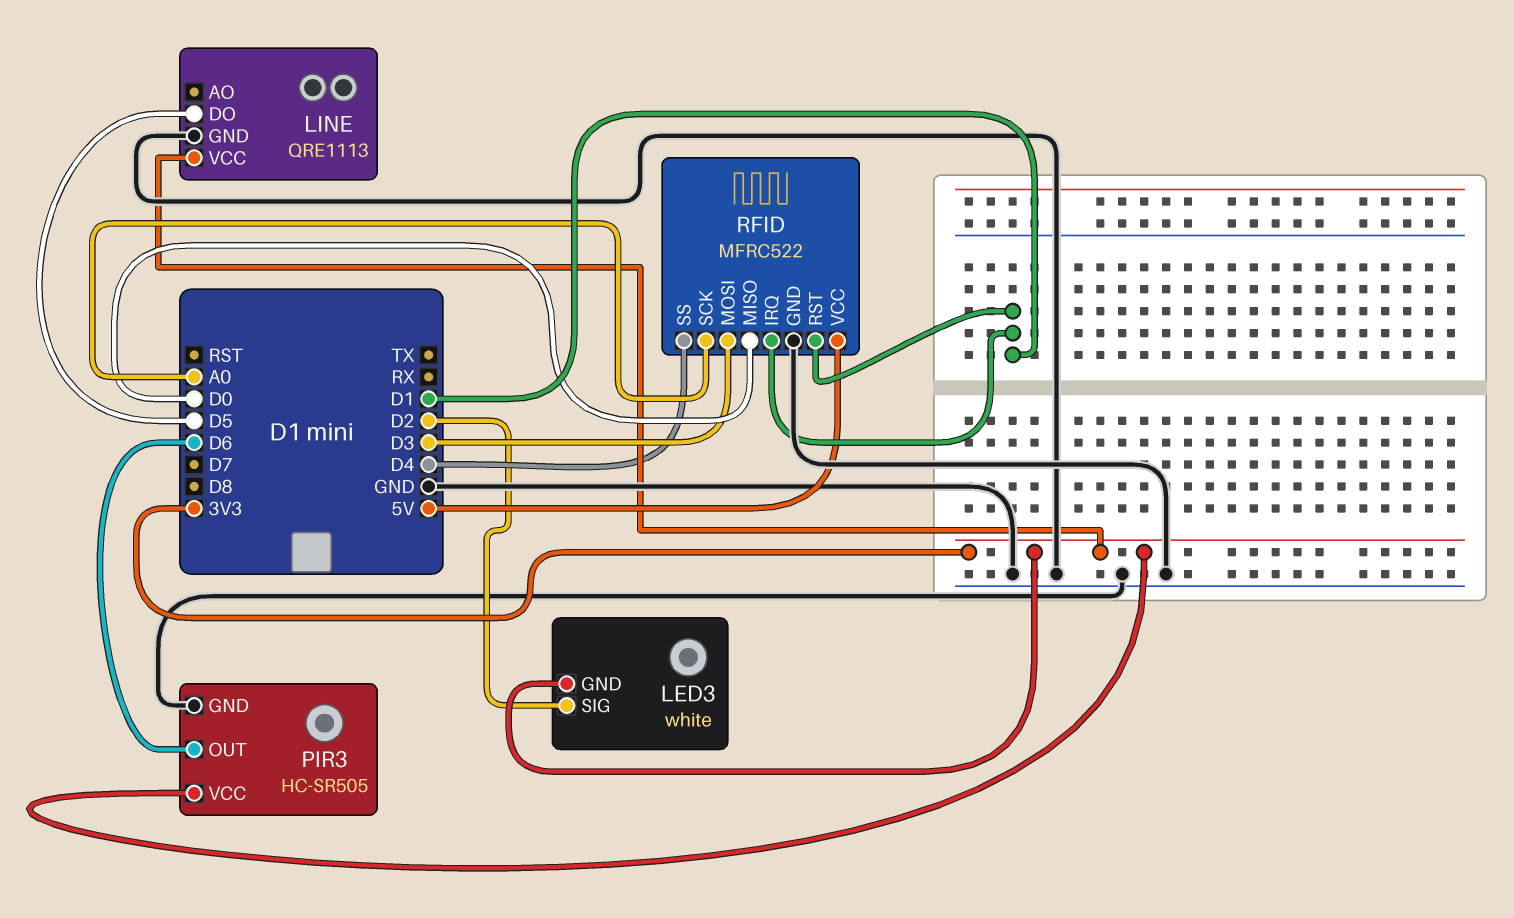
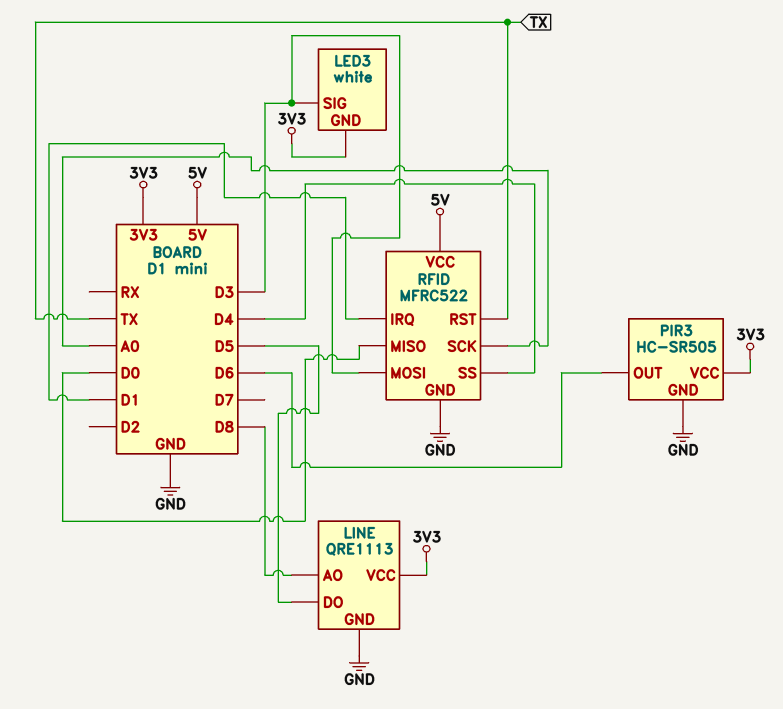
LED3 pin SIG: D2 -> D3
LINE pin AO: none -> D8
RFID pin RST: D1 -> TX

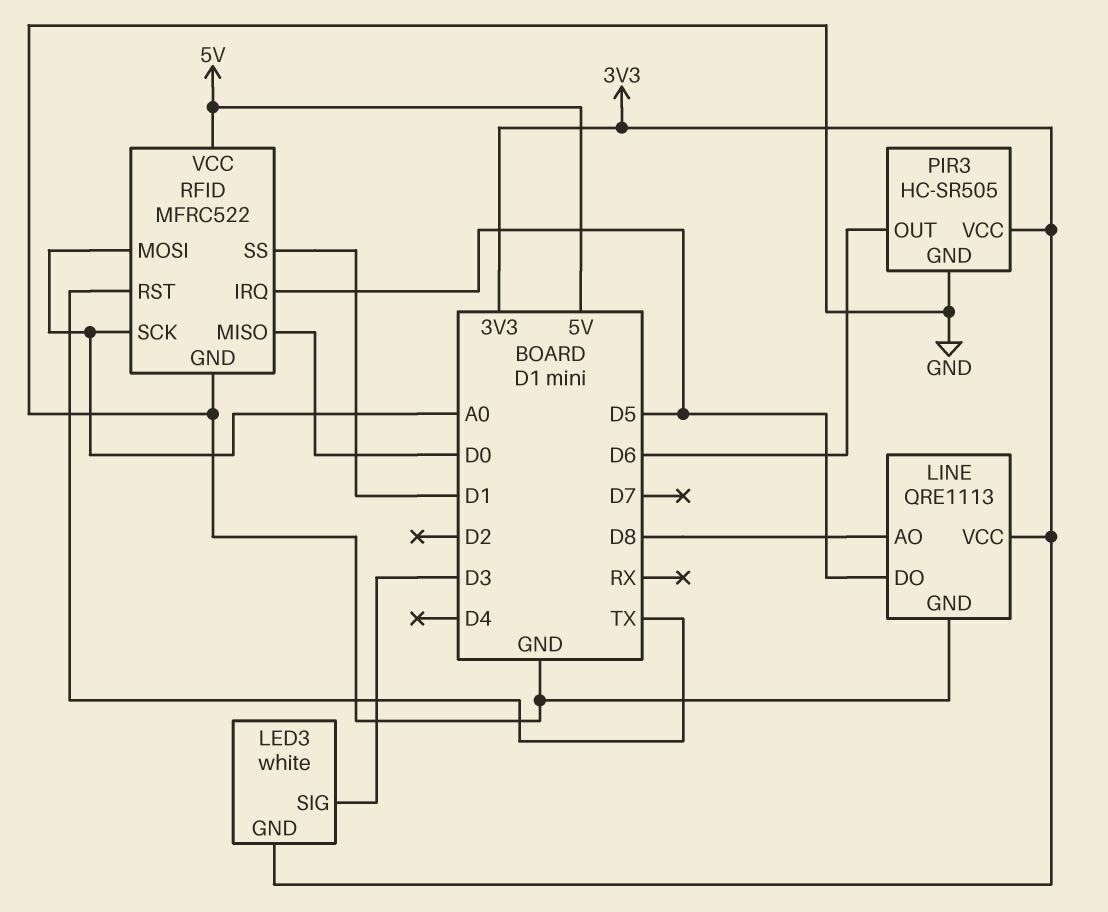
RFID pin IRQ: D1 -> D5
RFID pin MOSI: D3 -> A0
RFID pin SS: D4 -> D1

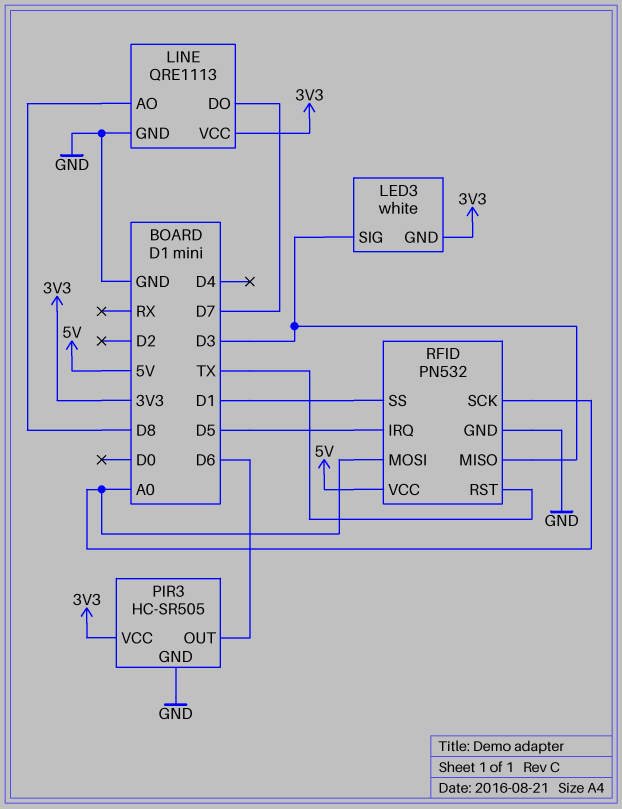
LINE pin DO: D5 -> D7
RFID: MFRC522 -> PN532
RFID pin MISO: D0 -> D3

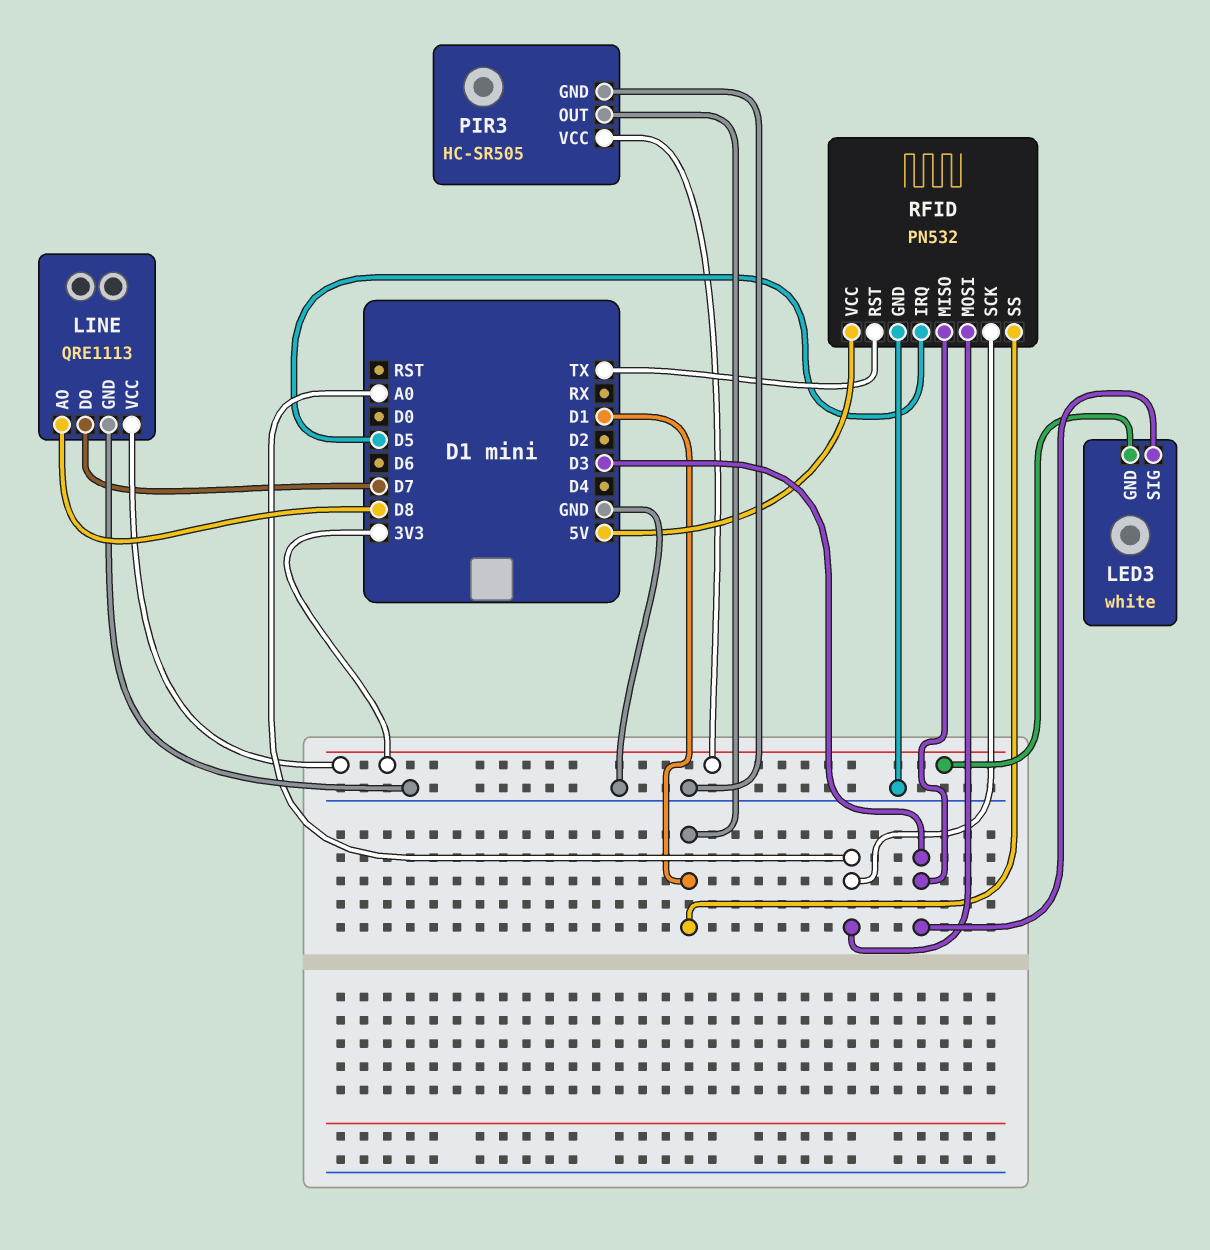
PIR3 pin OUT: D6 -> D1

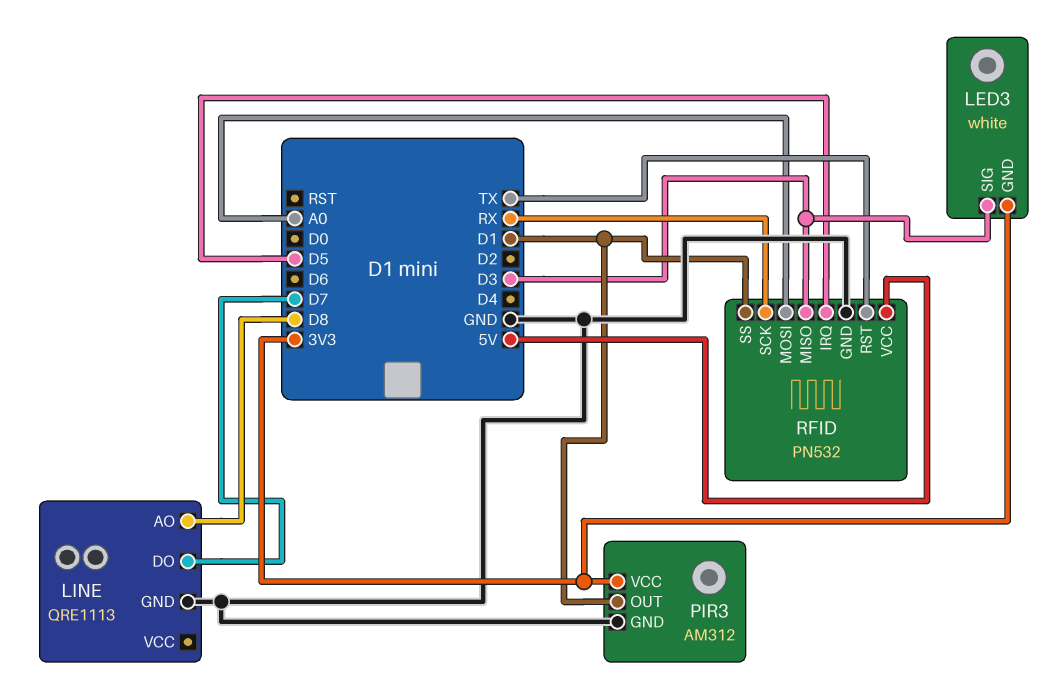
LINE pin VCC: 3V3 -> none
PIR3: HC-SR505 -> AM312
RFID pin SCK: A0 -> RX

